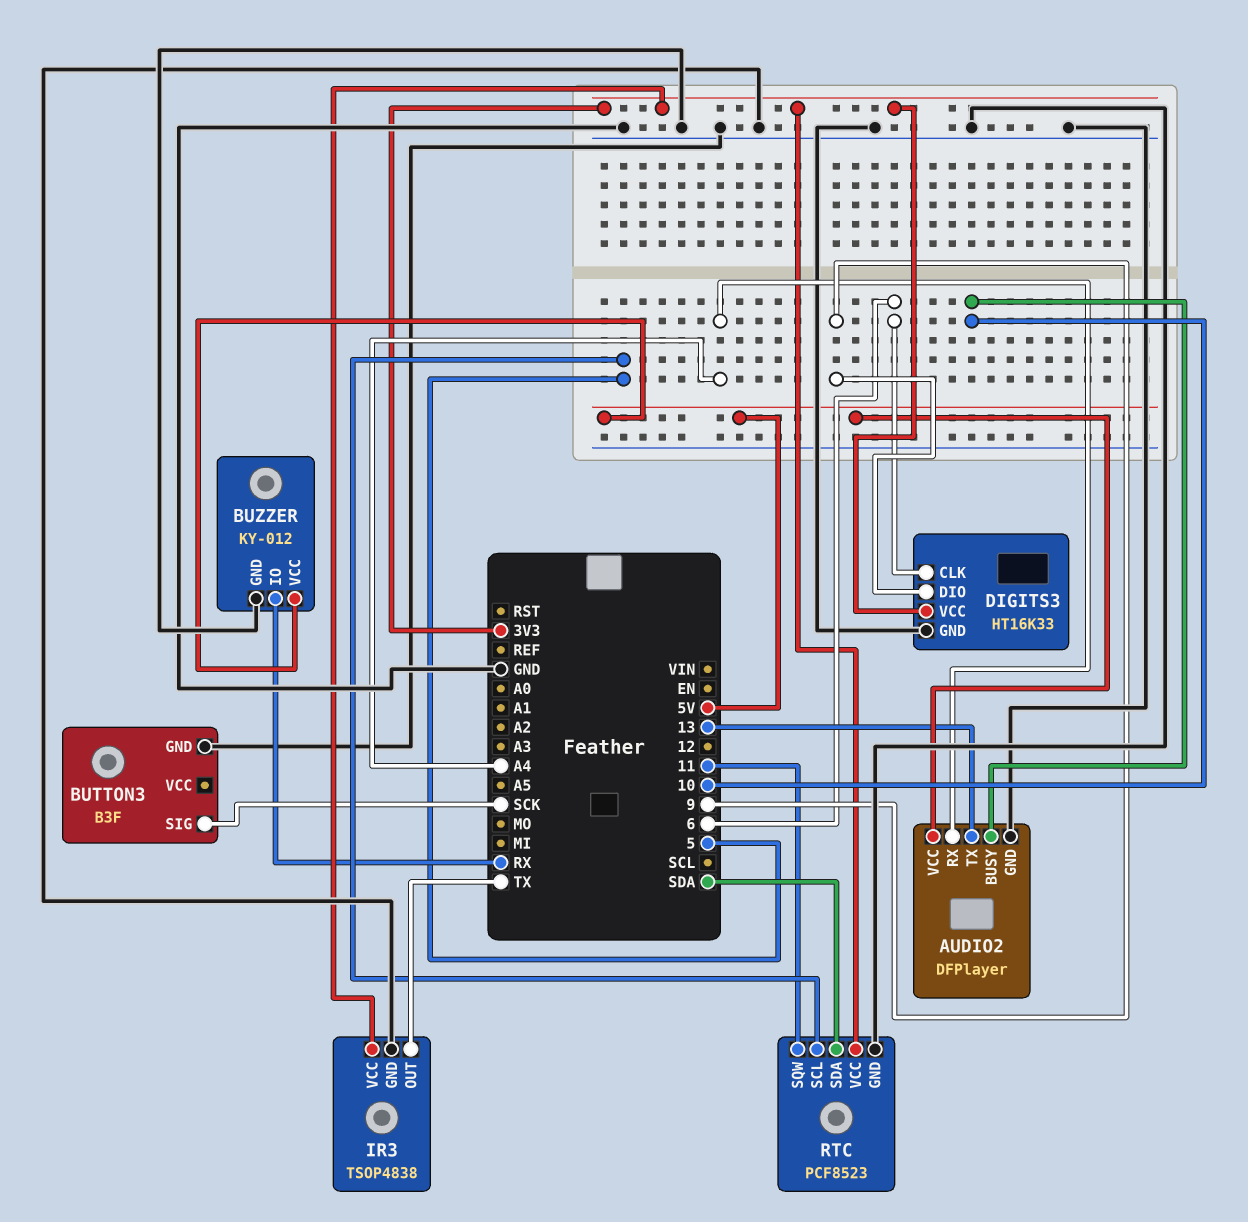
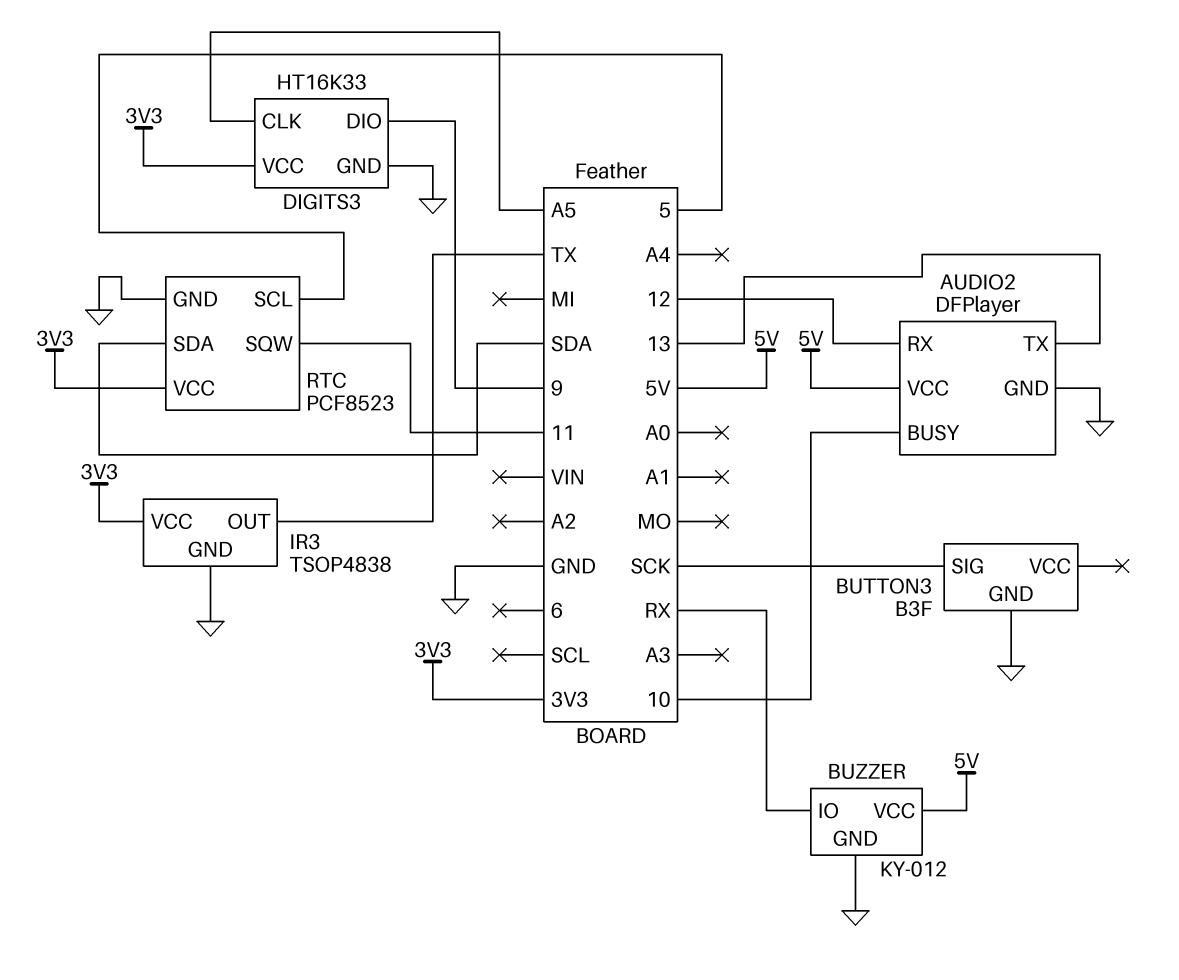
AUDIO2 pin RX: A4 -> 12
DIGITS3 pin CLK: 6 -> A5

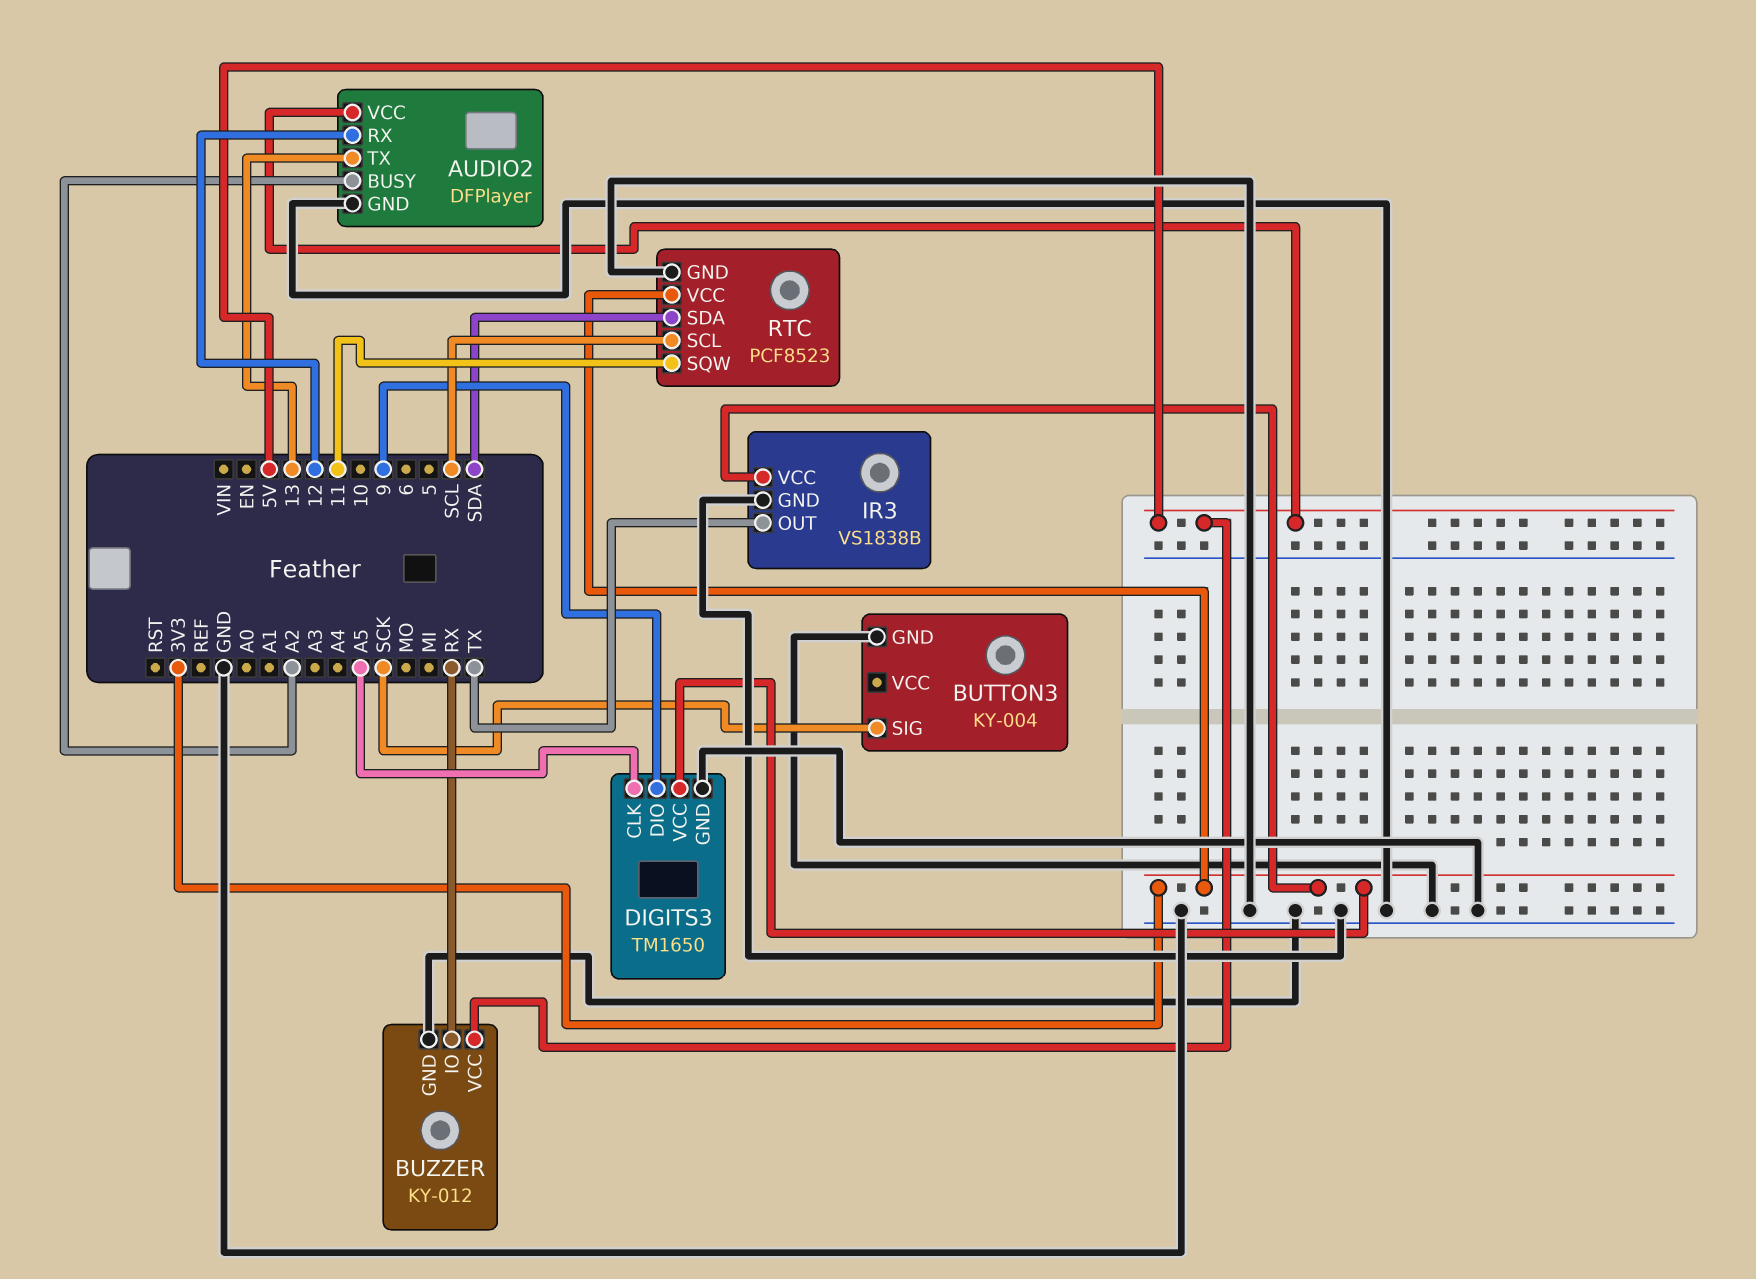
AUDIO2 pin BUSY: 10 -> A2
BUTTON3: B3F -> KY-004
DIGITS3: HT16K33 -> TM1650
IR3: TSOP4838 -> VS1838B
RTC pin SCL: 5 -> SCL

